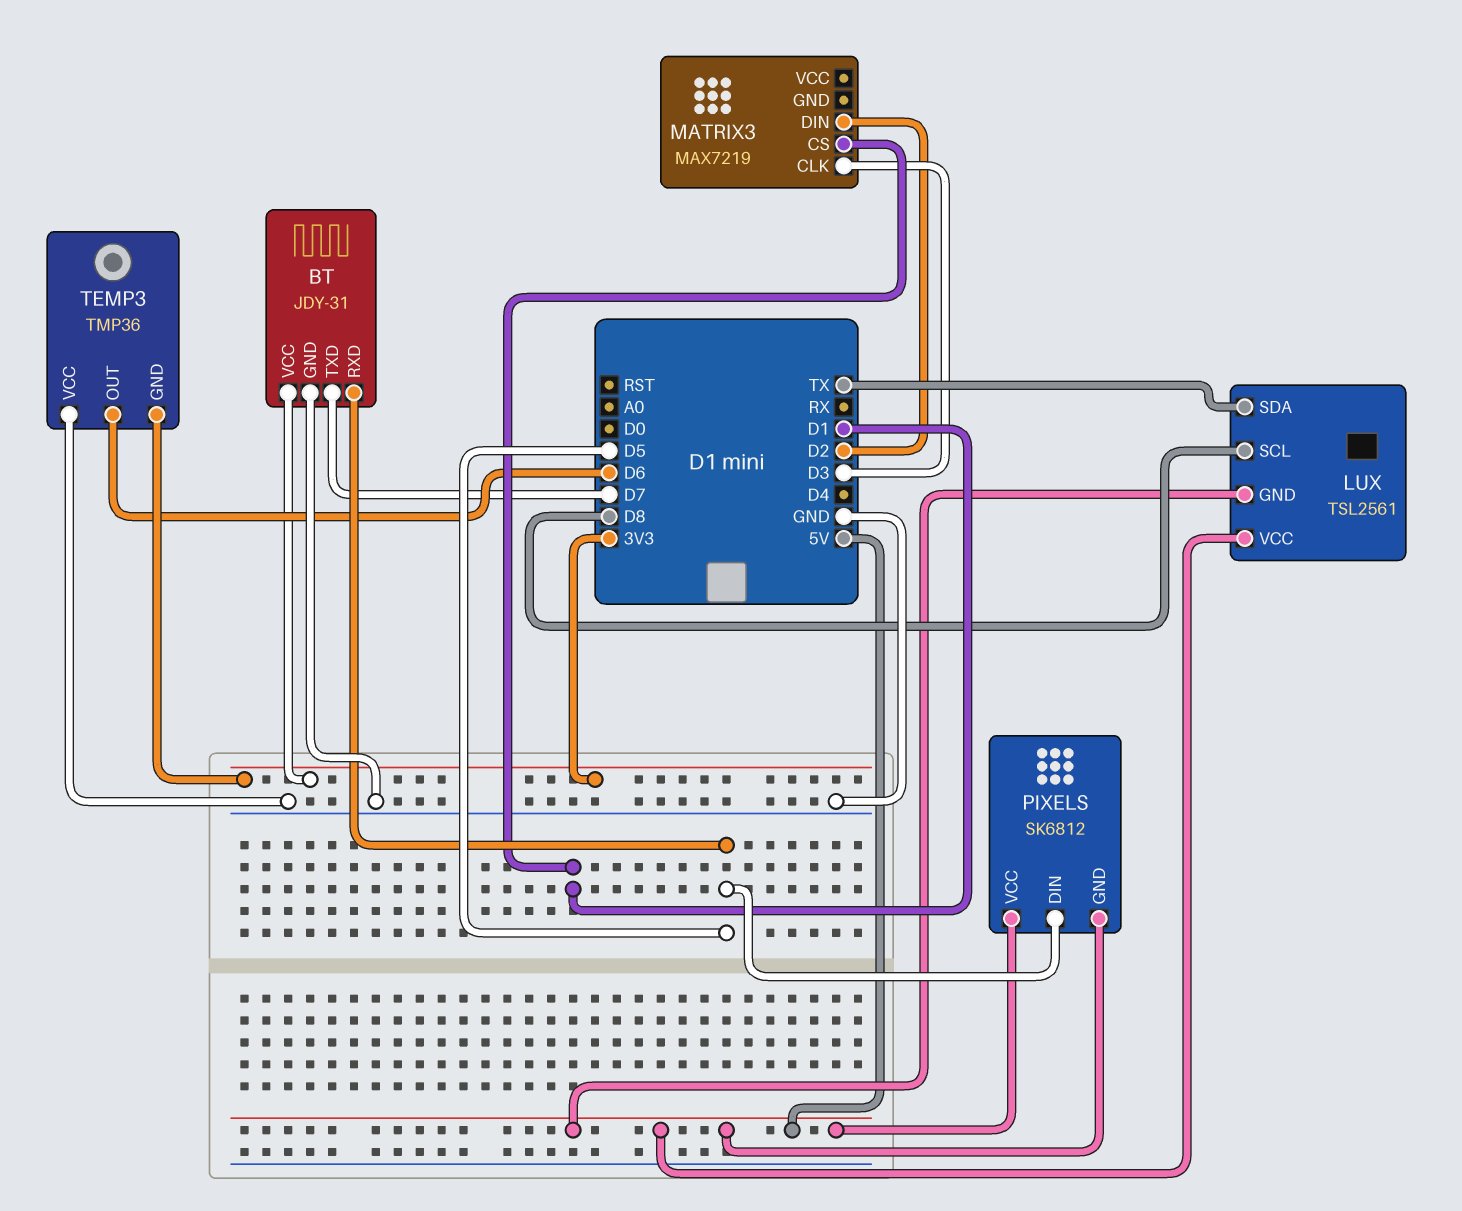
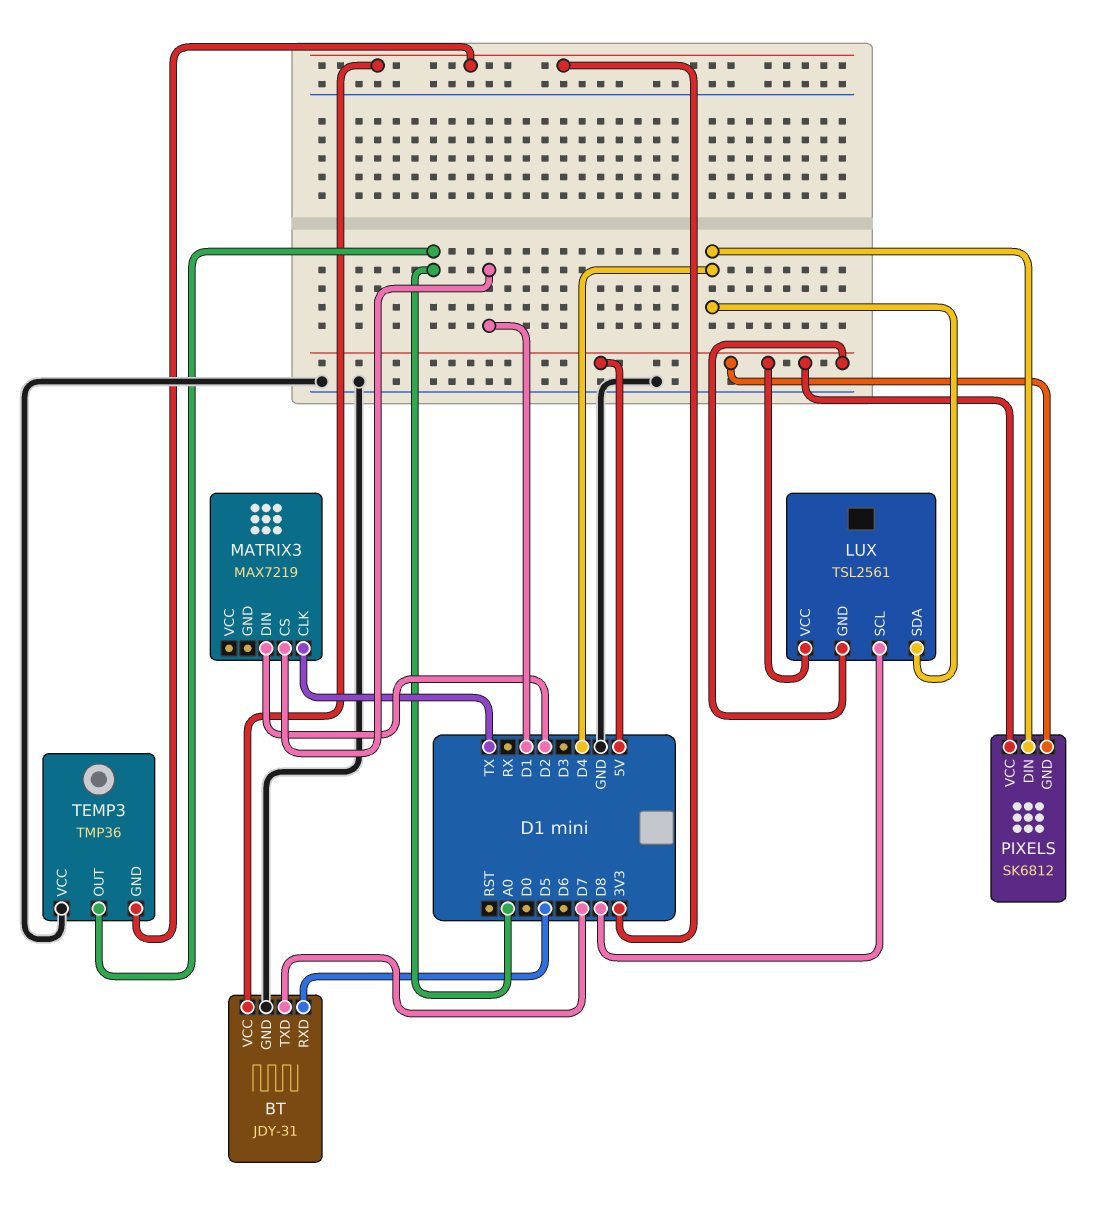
LUX pin SDA: TX -> D4
MATRIX3 pin CLK: D3 -> TX
PIXELS pin DIN: D5 -> D4
TEMP3 pin OUT: D6 -> A0

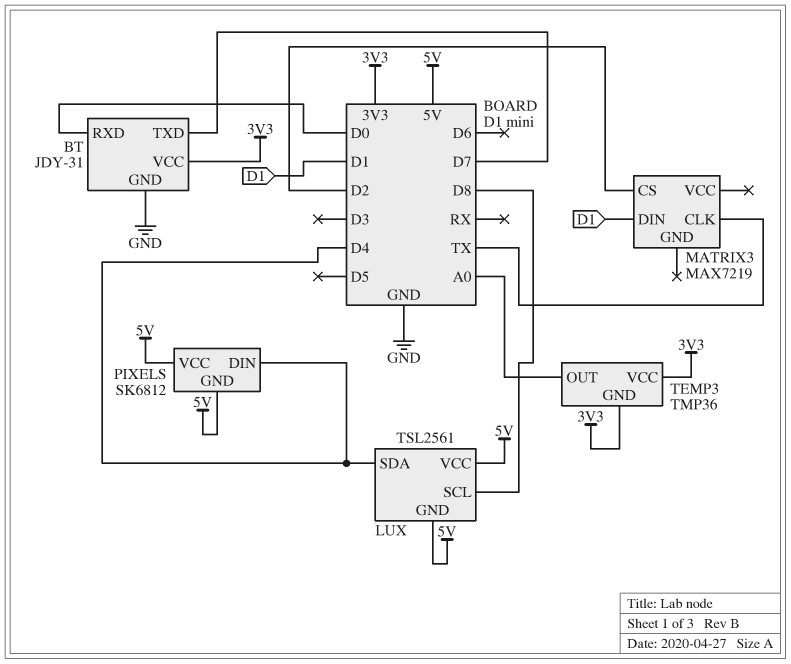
BT pin RXD: D5 -> D0
MATRIX3 pin CS: D1 -> D2
MATRIX3 pin DIN: D2 -> D1
TEMP3 pin VCC: GND -> 3V3

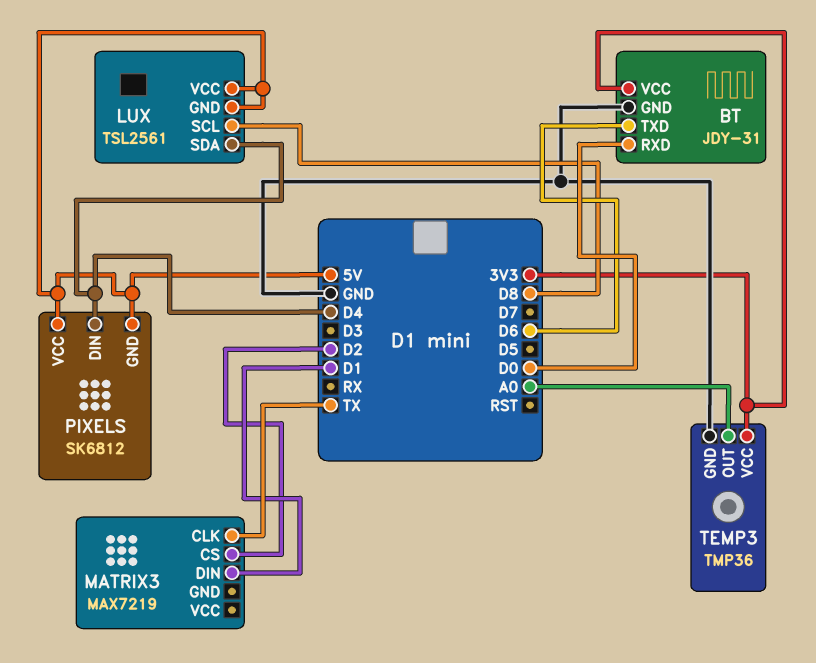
BT pin TXD: D7 -> D6
TEMP3 pin GND: 3V3 -> GND

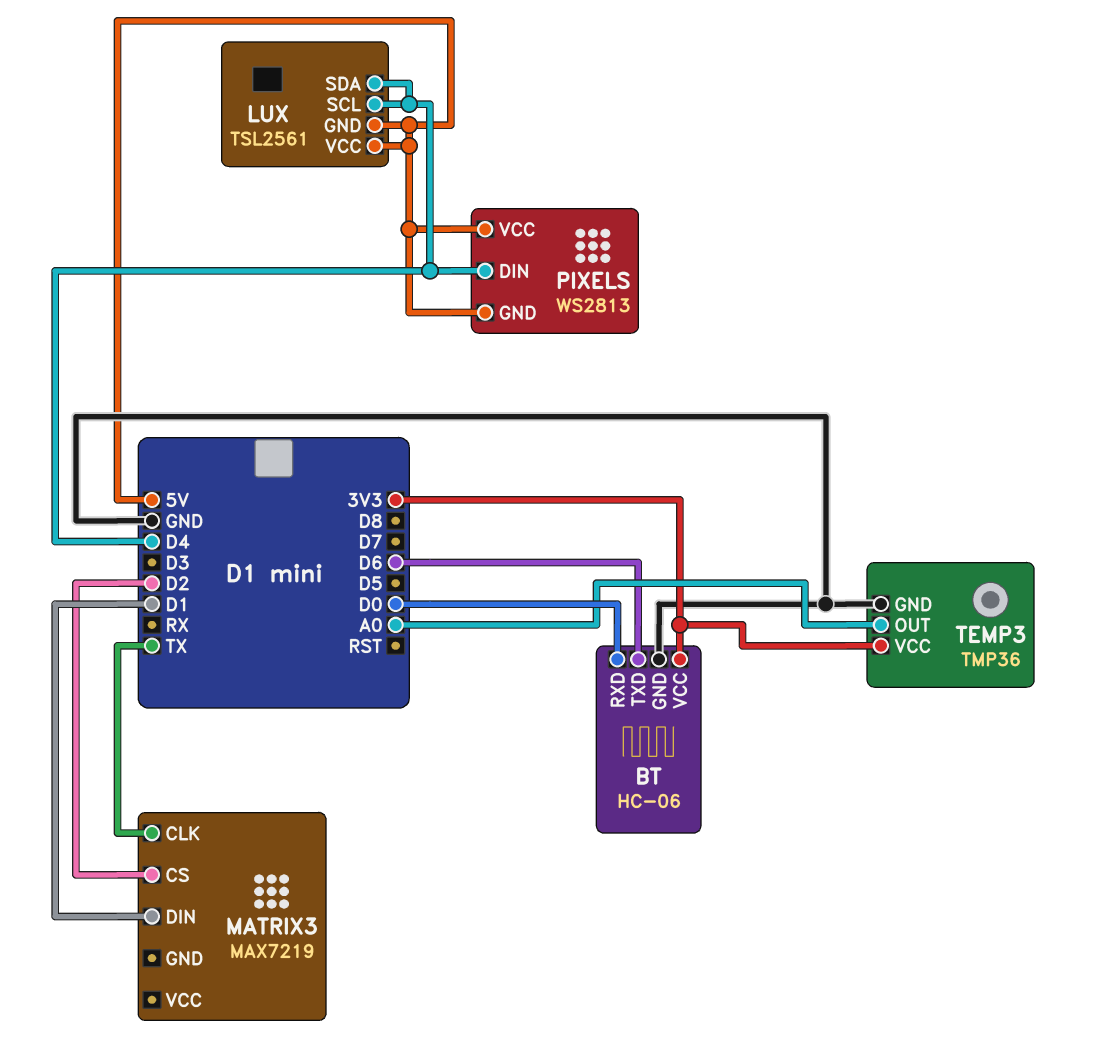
BT: JDY-31 -> HC-06
LUX pin SCL: D8 -> D4
PIXELS: SK6812 -> WS2813

